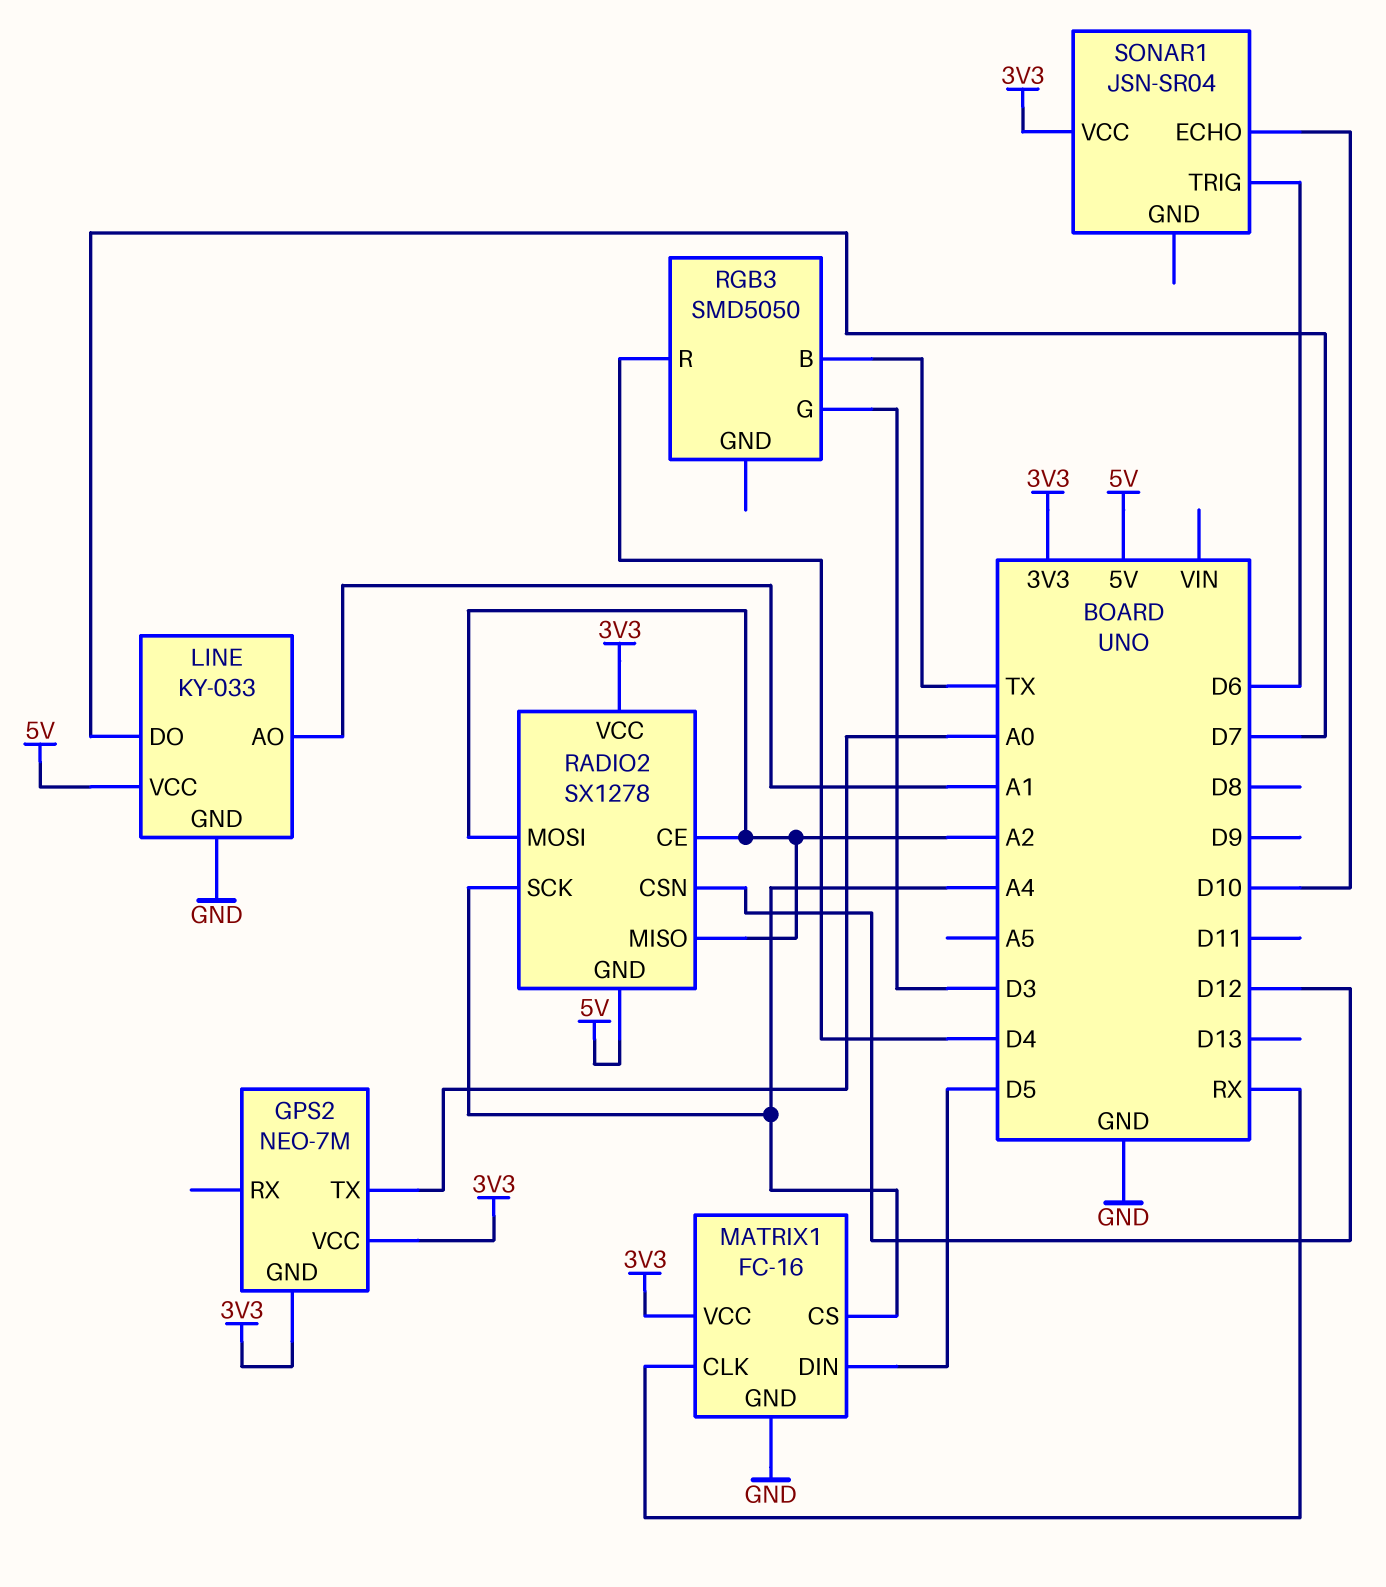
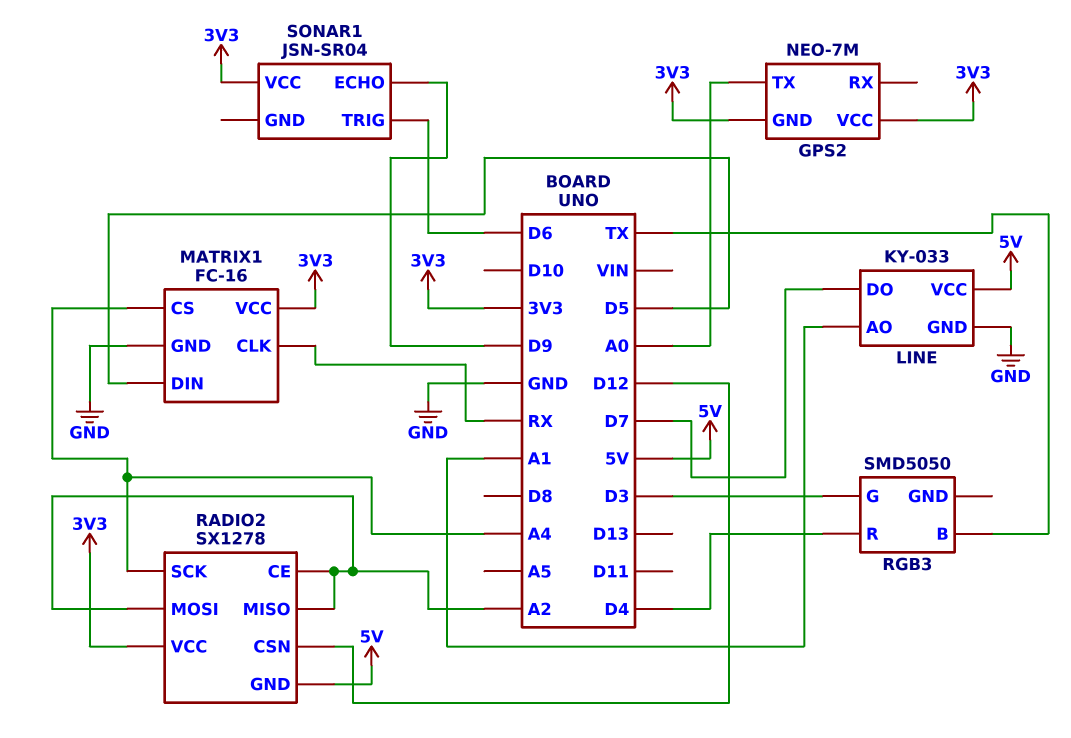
SONAR1 pin ECHO: D10 -> D9

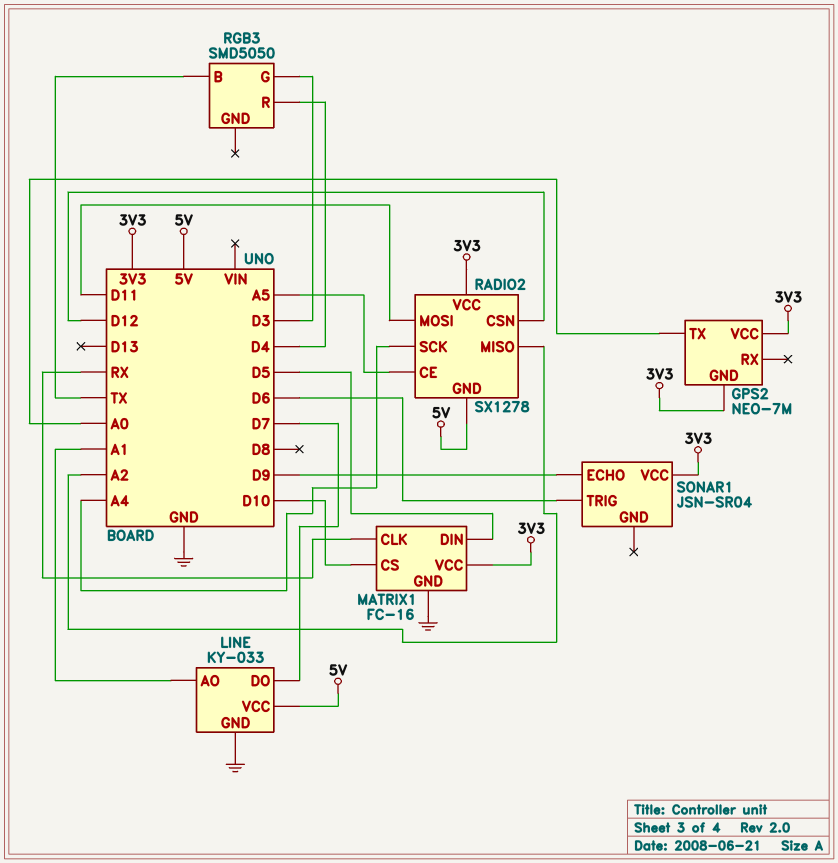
MATRIX1 pin CS: A4 -> D10
RADIO2 pin CE: A2 -> A5
RADIO2 pin MOSI: A2 -> D11

